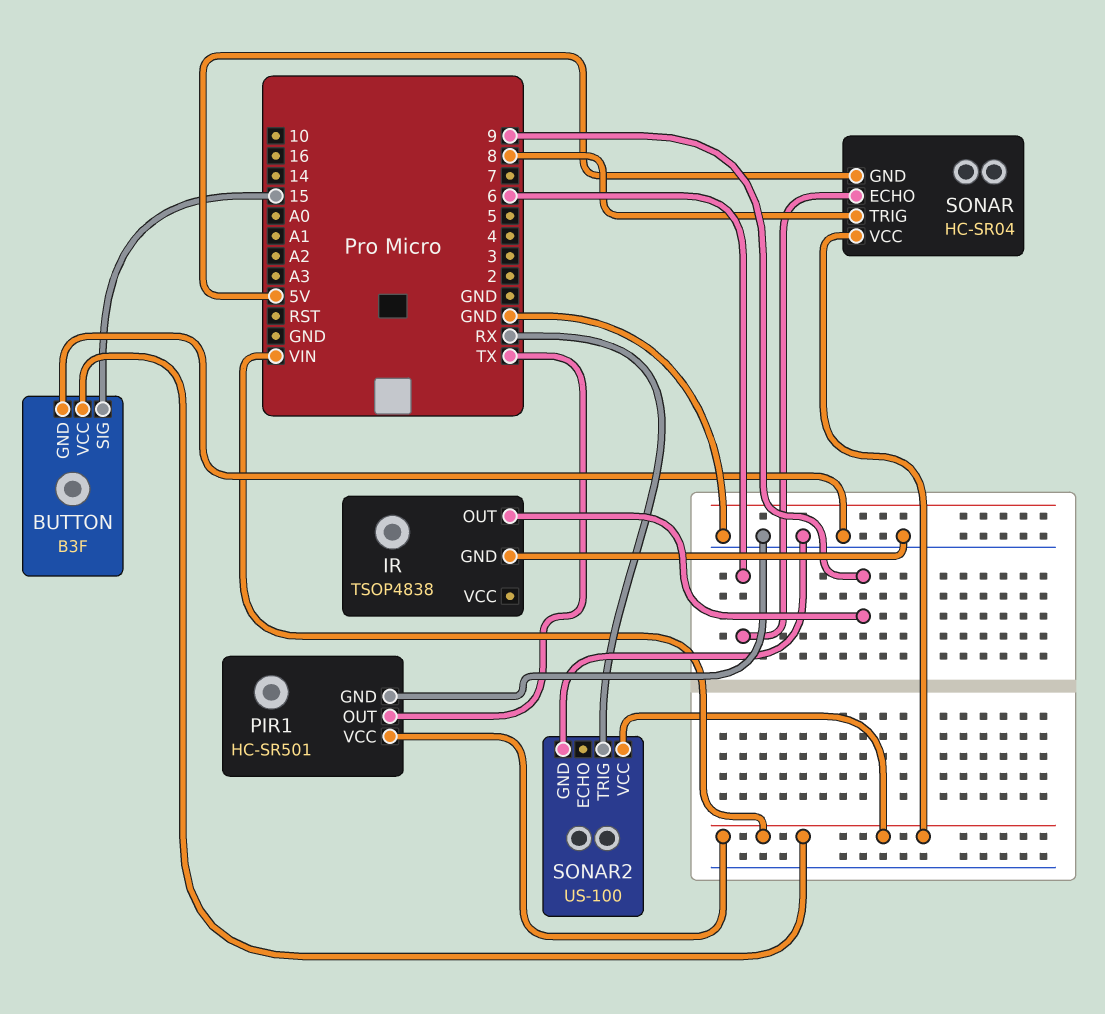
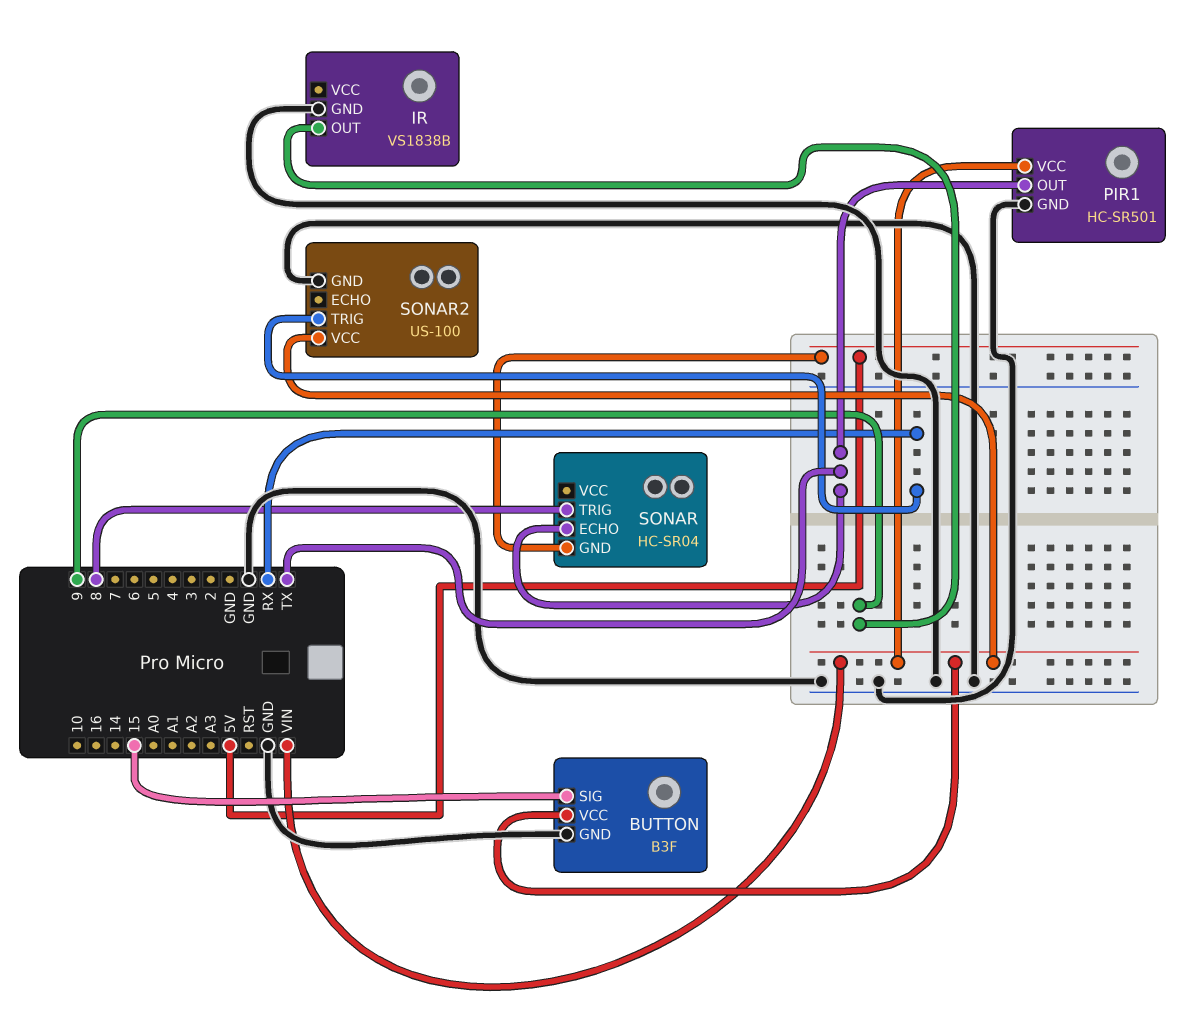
IR: TSOP4838 -> VS1838B
SONAR pin ECHO: 6 -> TX
SONAR pin VCC: VIN -> none

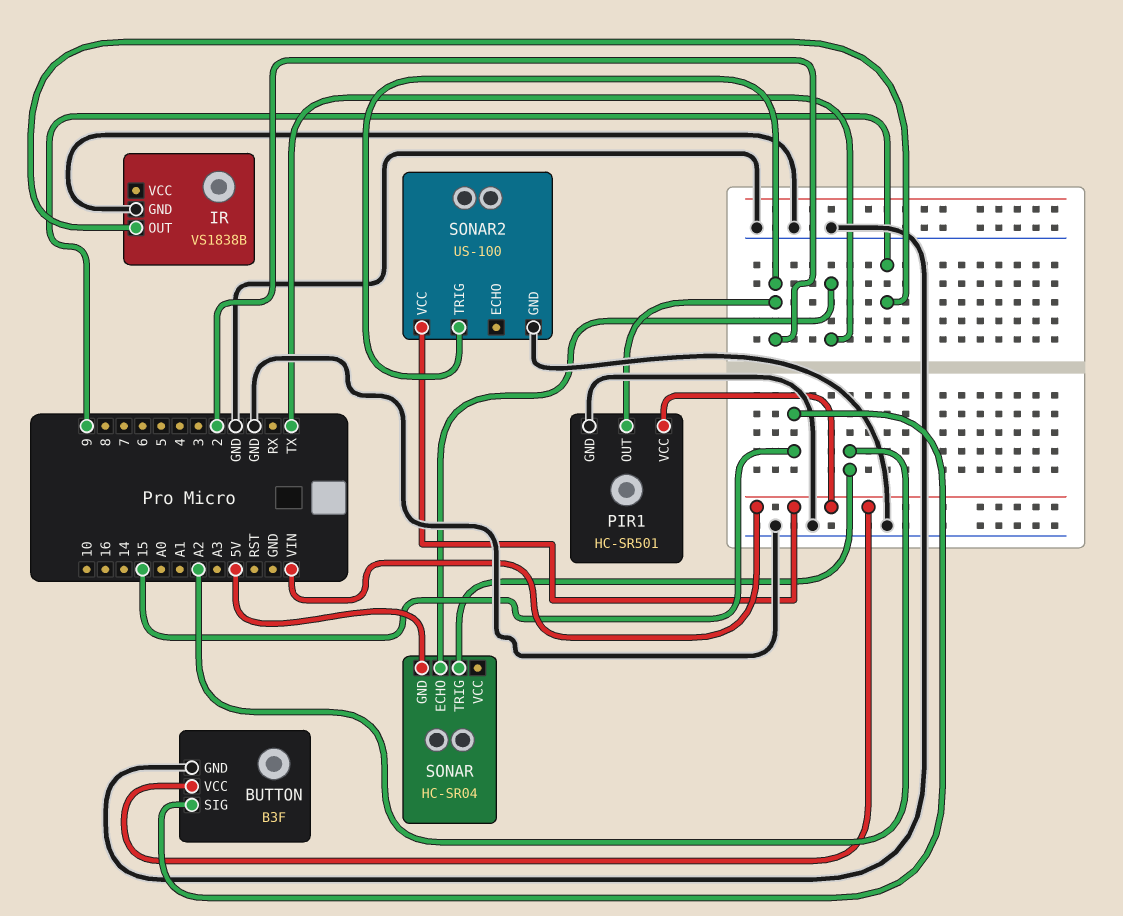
PIR1 pin OUT: TX -> 2
SONAR pin TRIG: 8 -> A2
SONAR2 pin TRIG: RX -> 2

